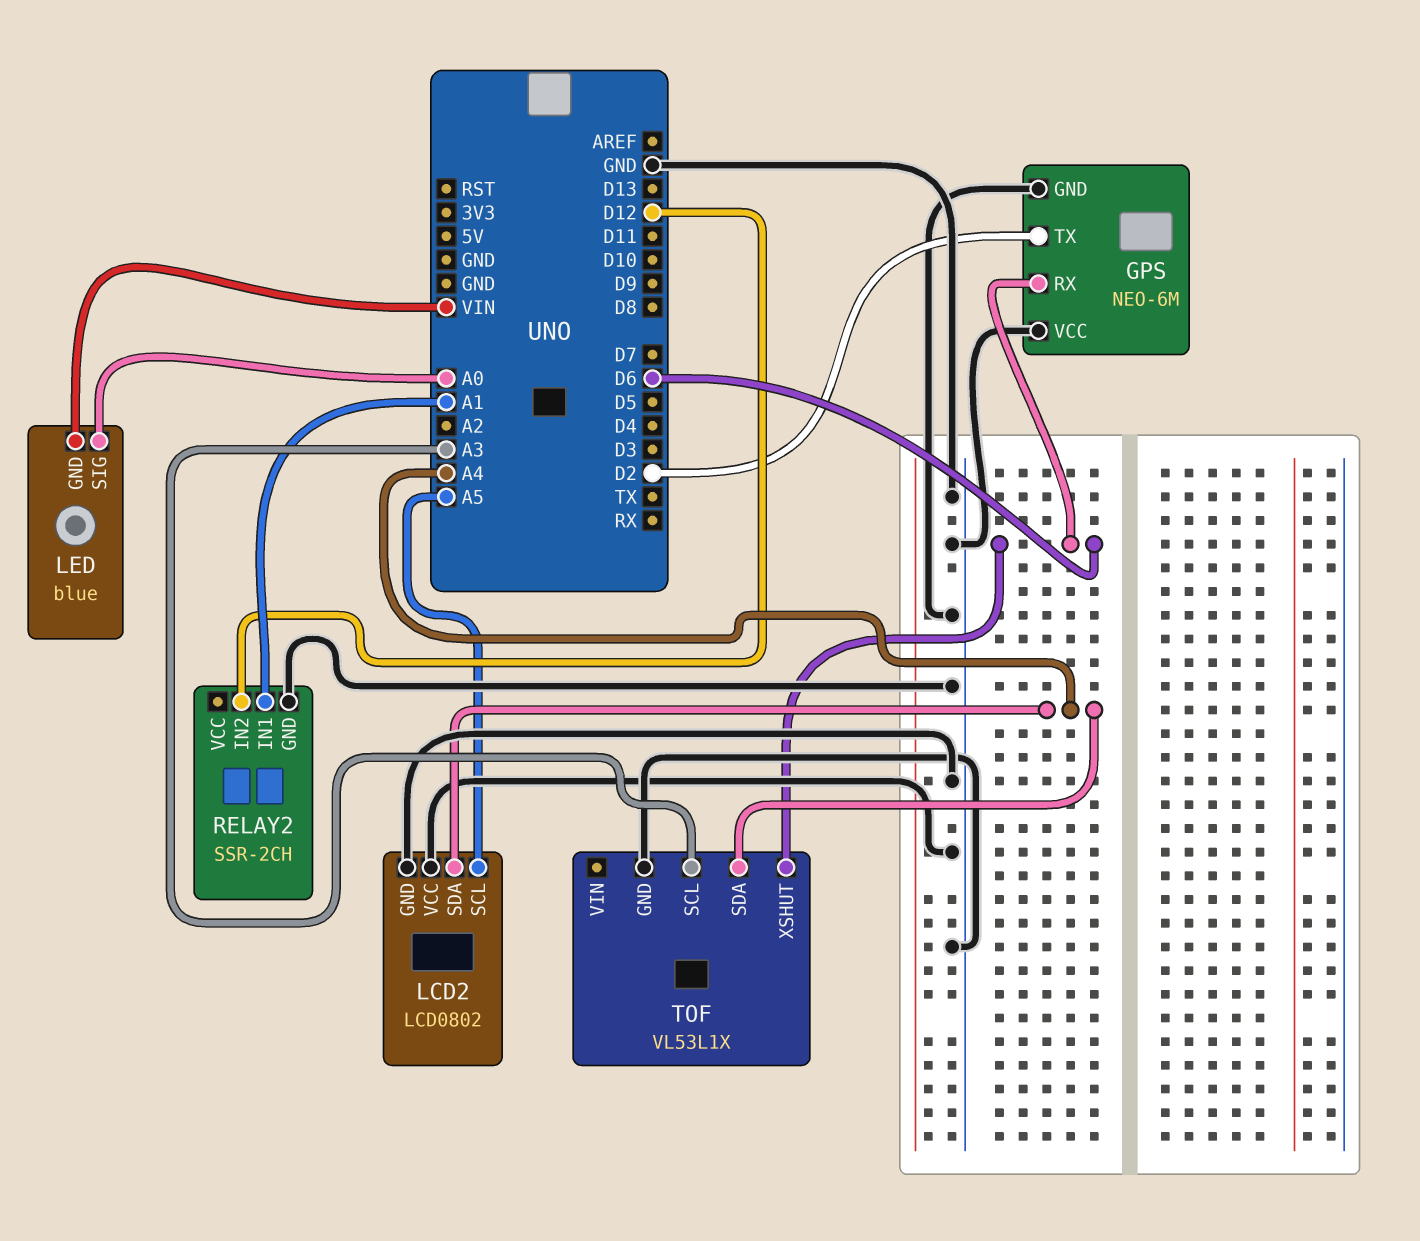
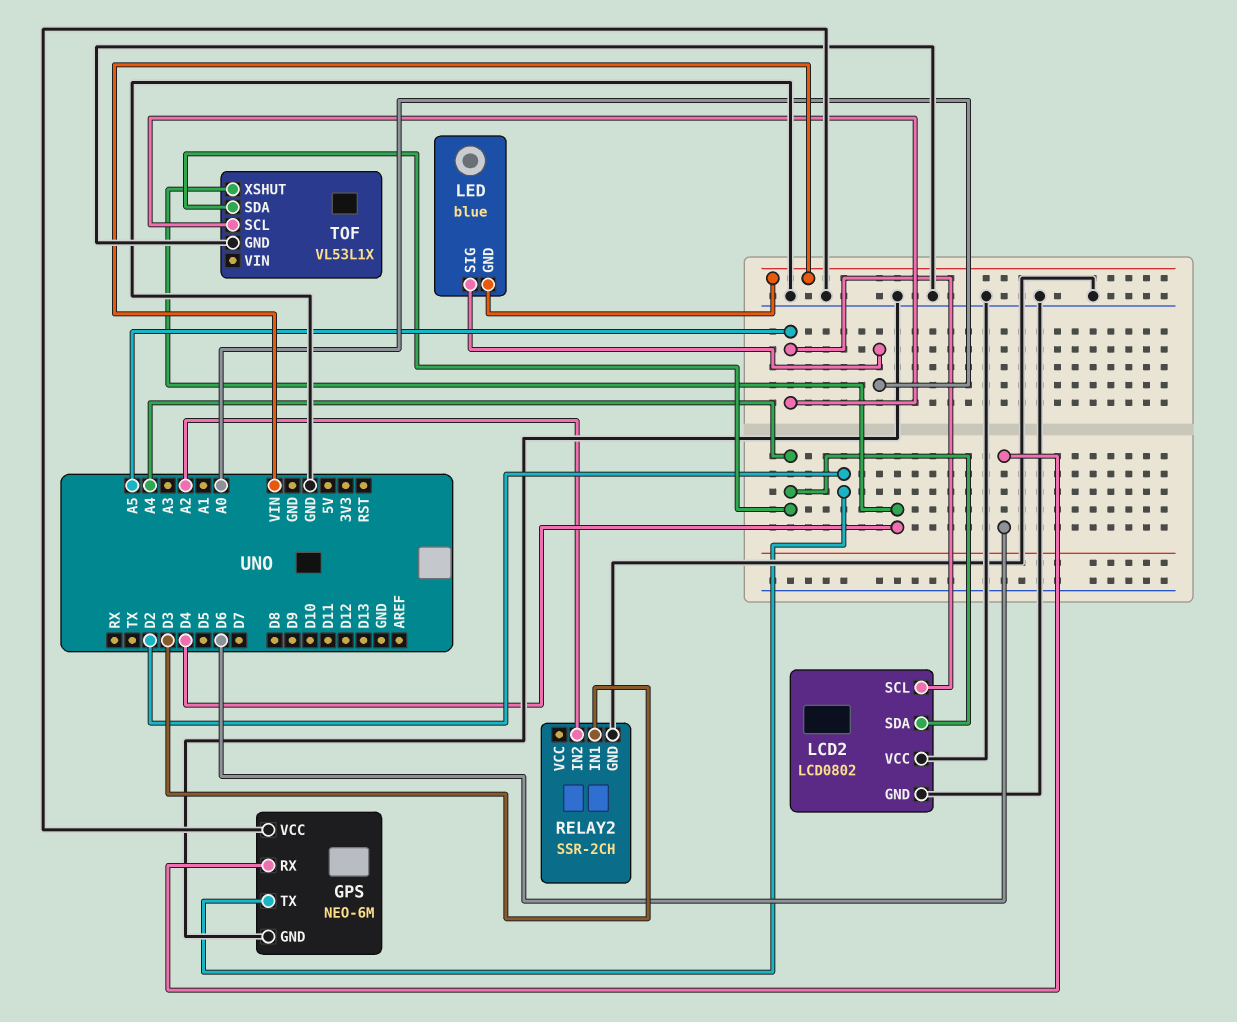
RELAY2 pin IN1: A1 -> D3
RELAY2 pin IN2: D12 -> A2
TOF pin SCL: A3 -> A5
TOF pin XSHUT: D6 -> D4

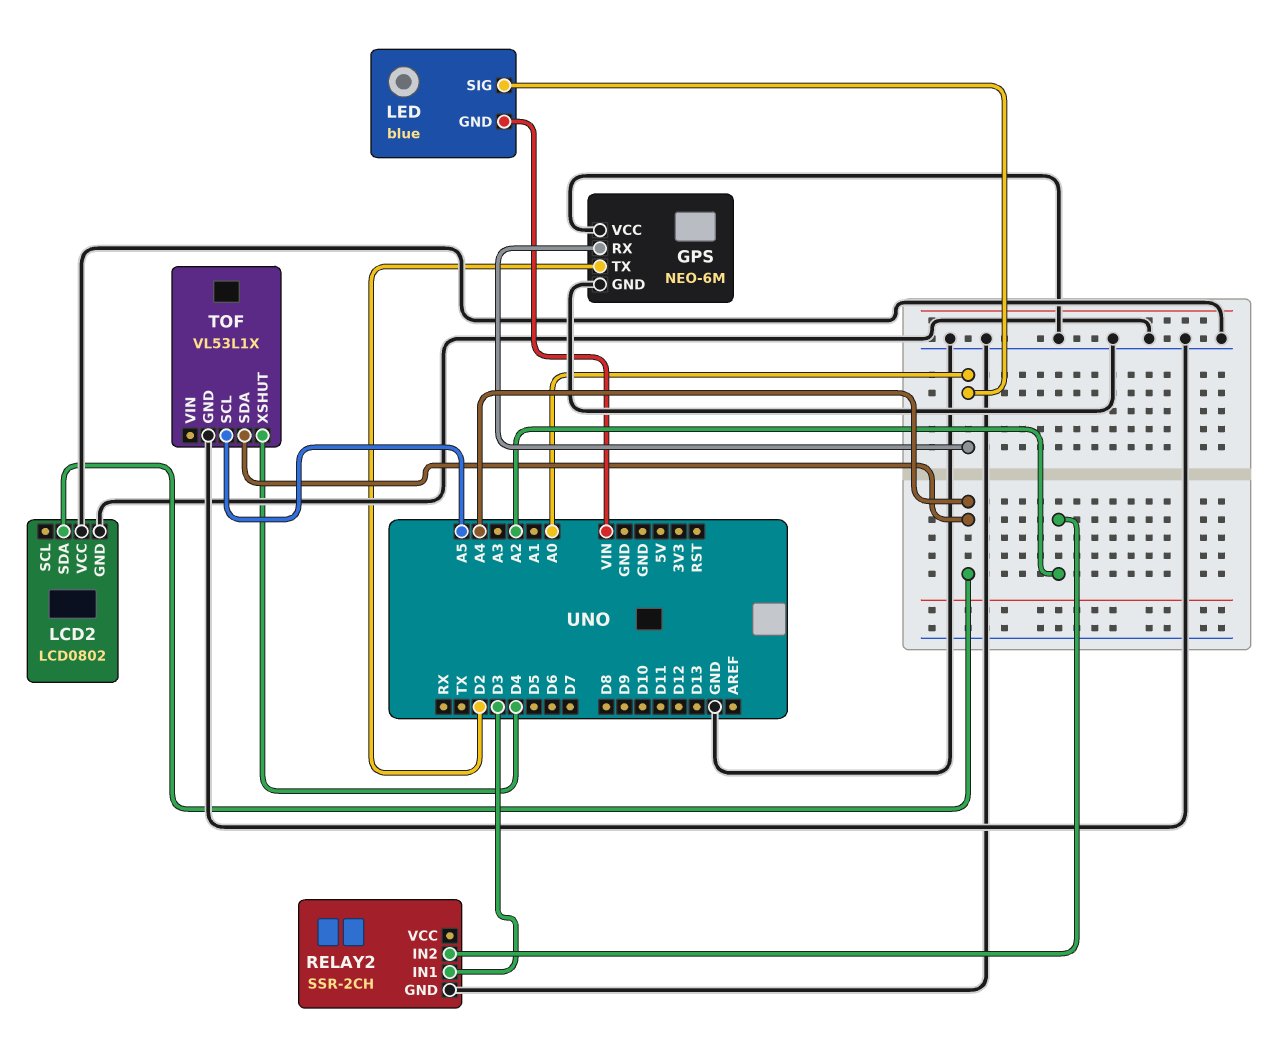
GPS pin RX: D6 -> A0
LCD2 pin SCL: A5 -> none

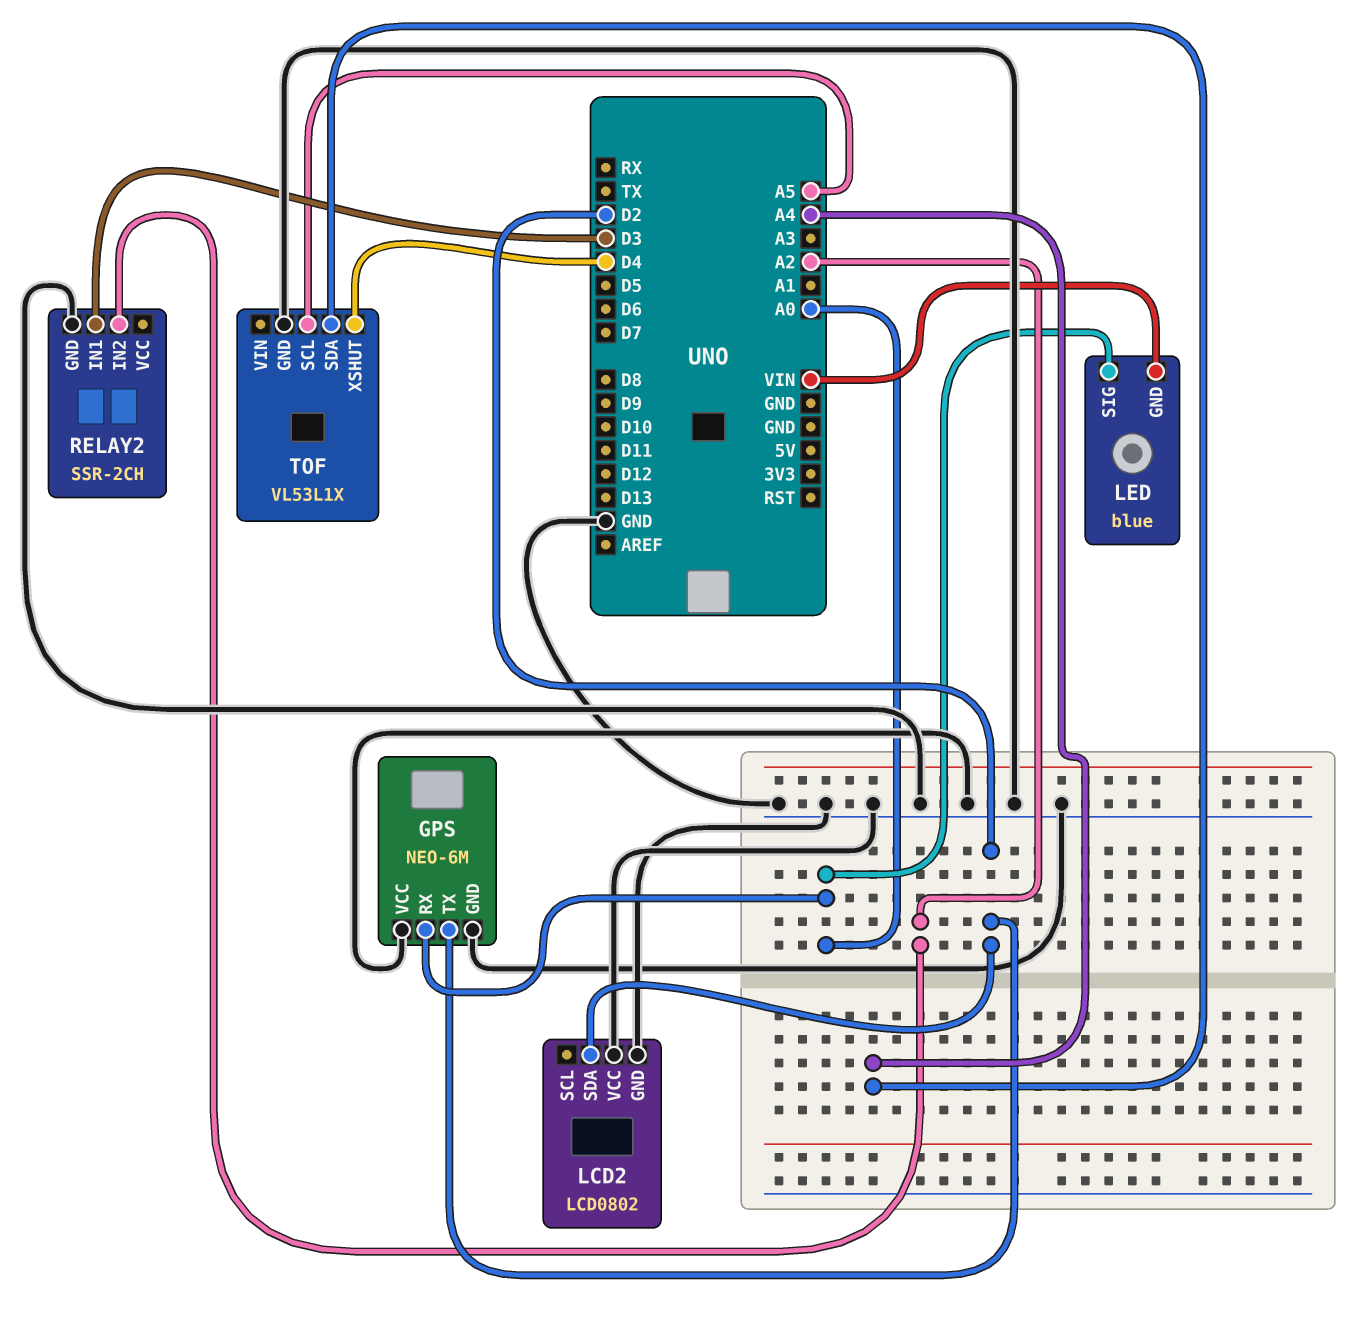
LCD2 pin SDA: A4 -> D2

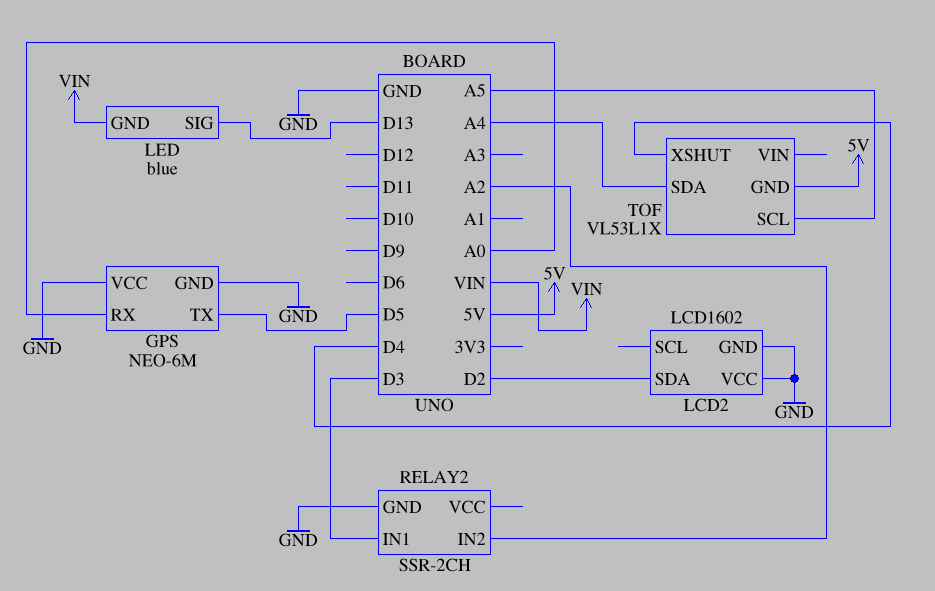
GPS pin TX: D2 -> D5
LCD2: LCD0802 -> LCD1602
LED pin SIG: A0 -> D13
TOF pin GND: GND -> 5V

